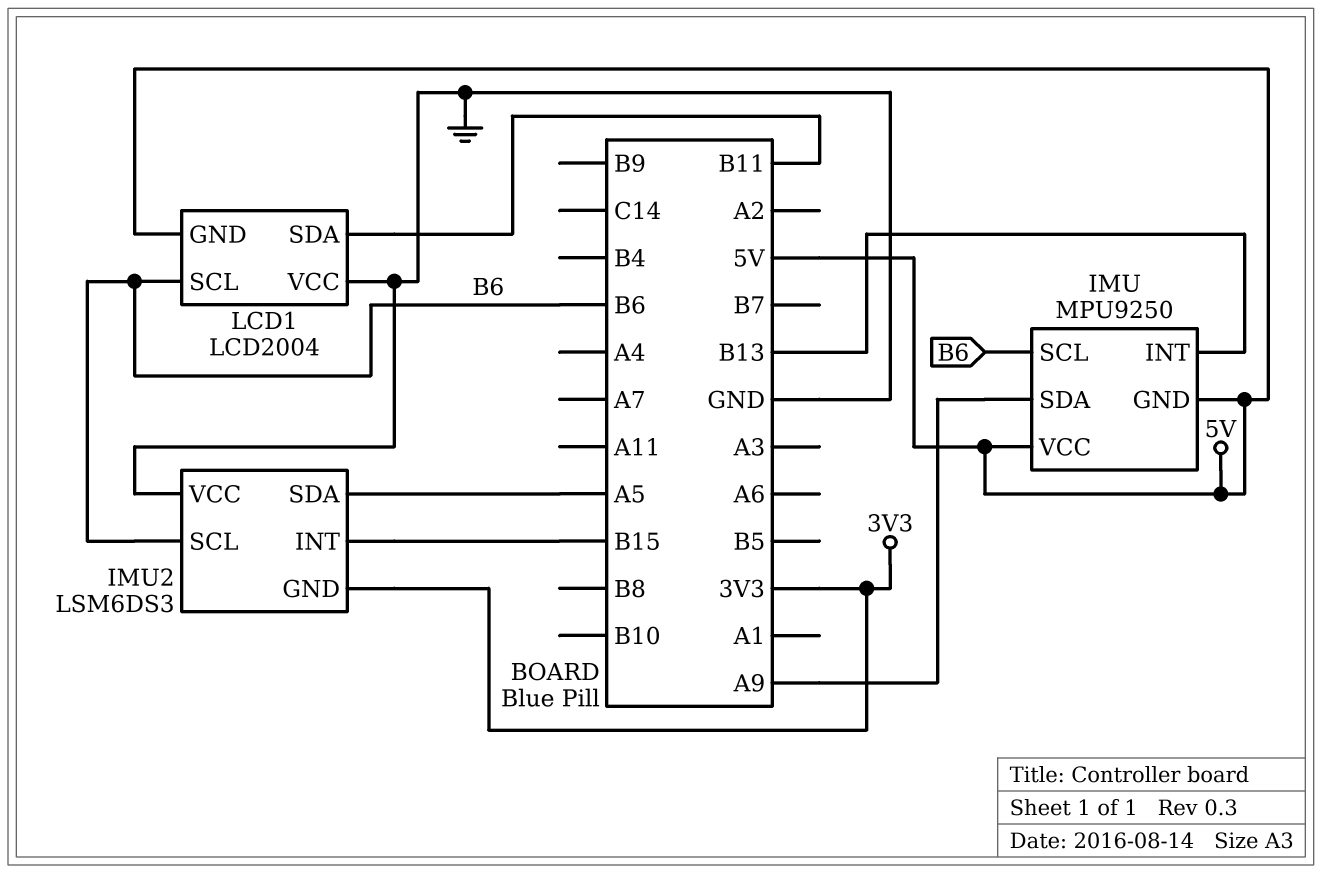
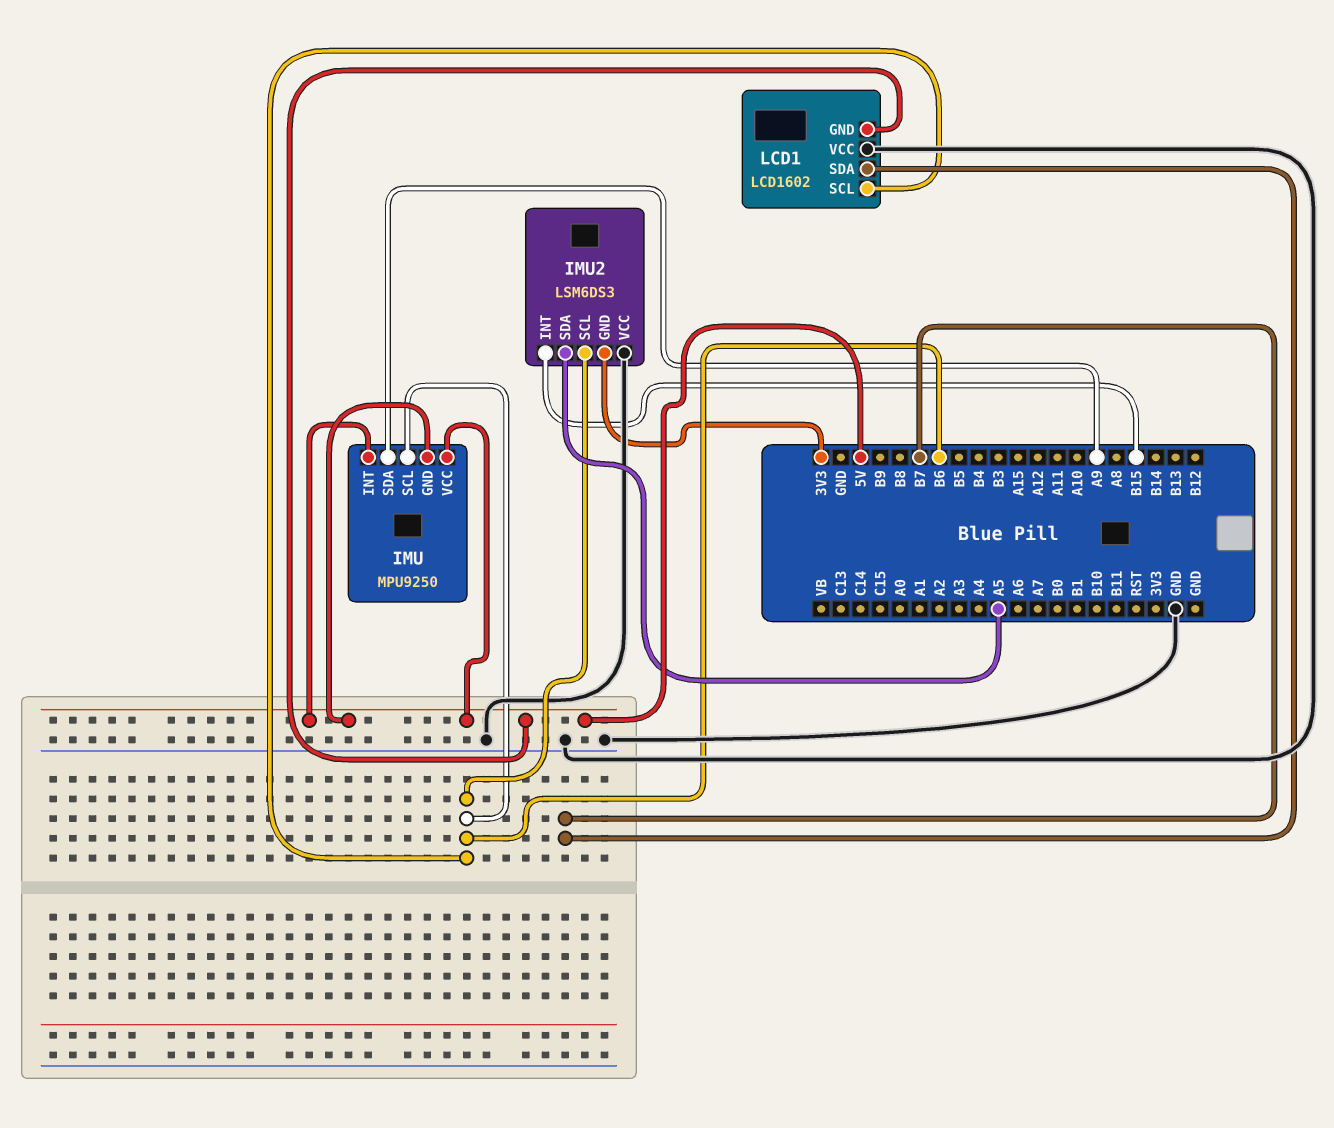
IMU pin INT: B13 -> 5V
LCD1: LCD2004 -> LCD1602
LCD1 pin SDA: B11 -> B7

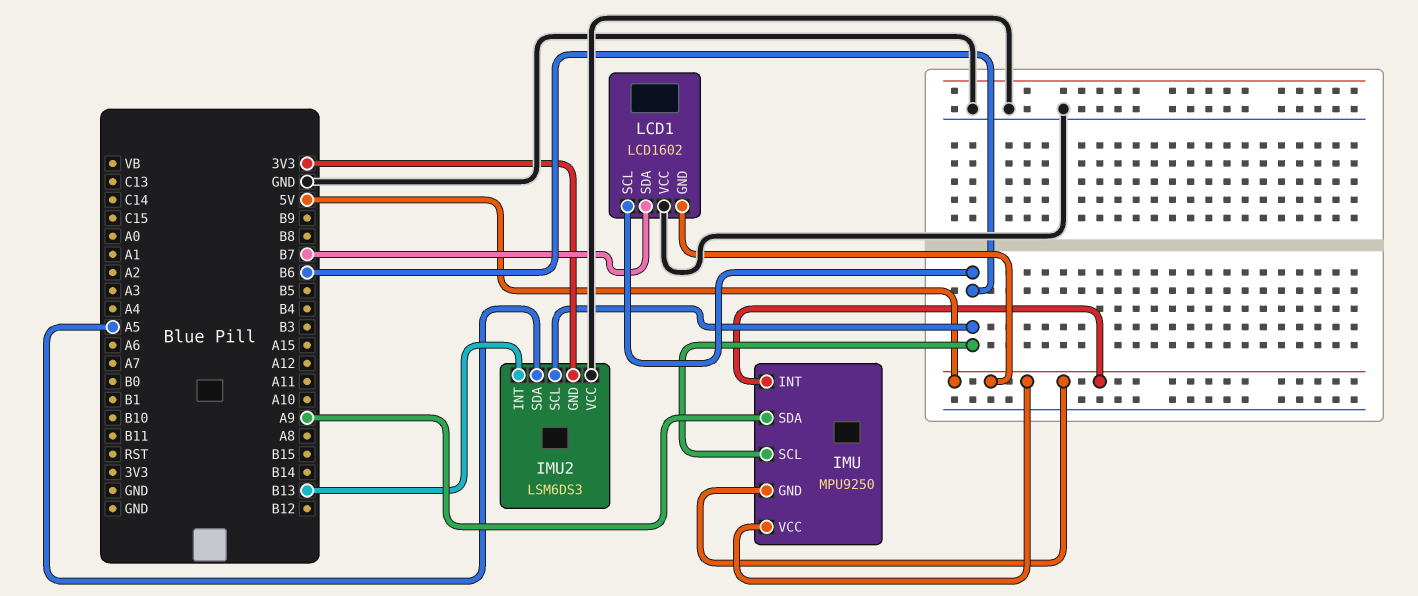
IMU2 pin INT: B15 -> B13

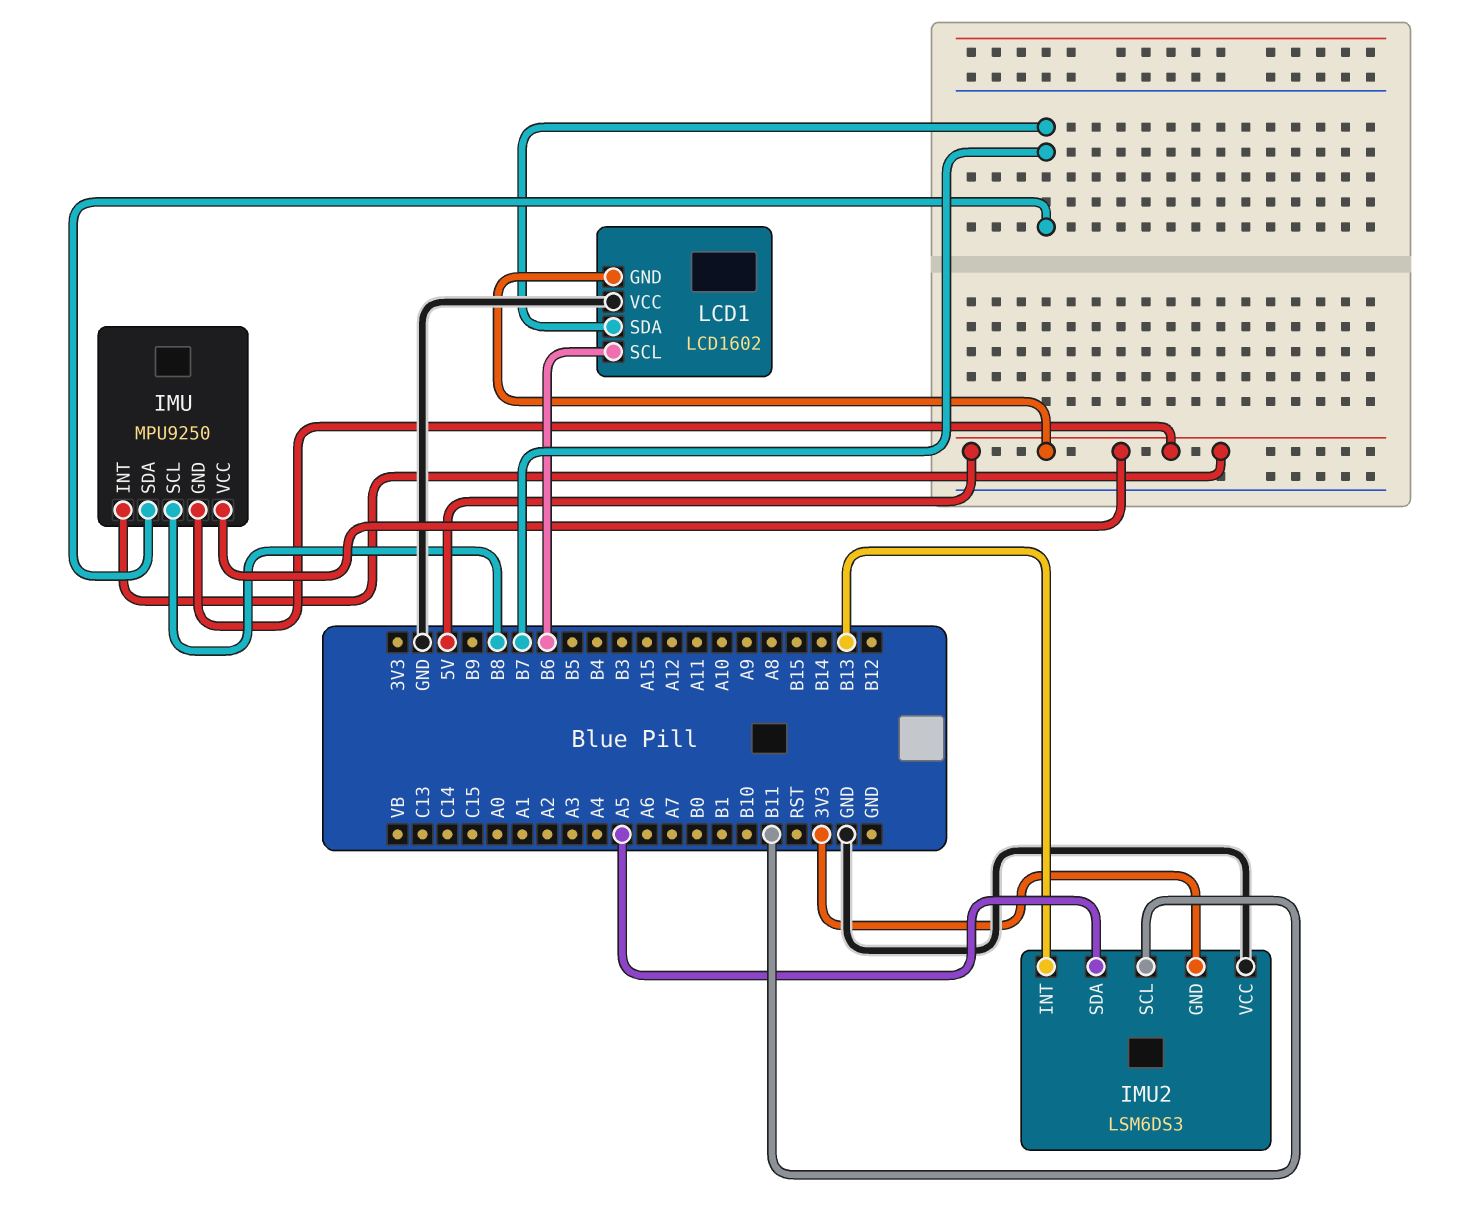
IMU pin SCL: B6 -> B8
IMU pin SDA: A9 -> B7
IMU2 pin SCL: B6 -> B11

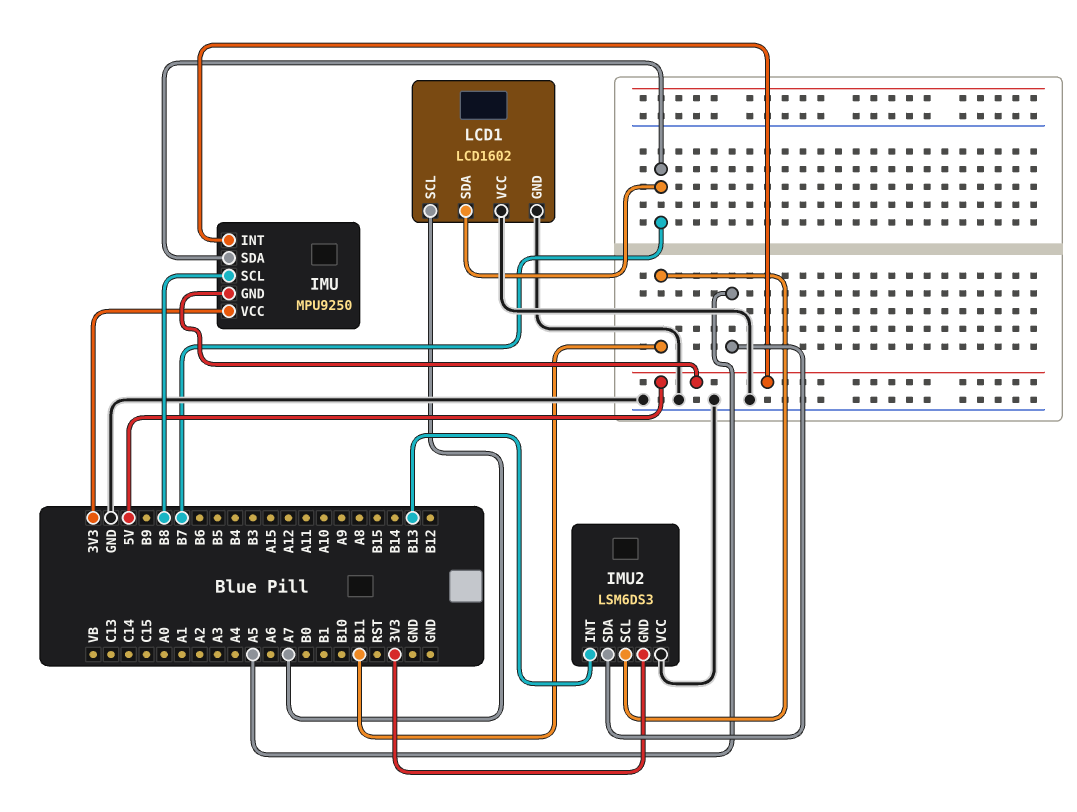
IMU pin VCC: 5V -> 3V3
LCD1 pin GND: 5V -> GND
LCD1 pin SCL: B6 -> A7

